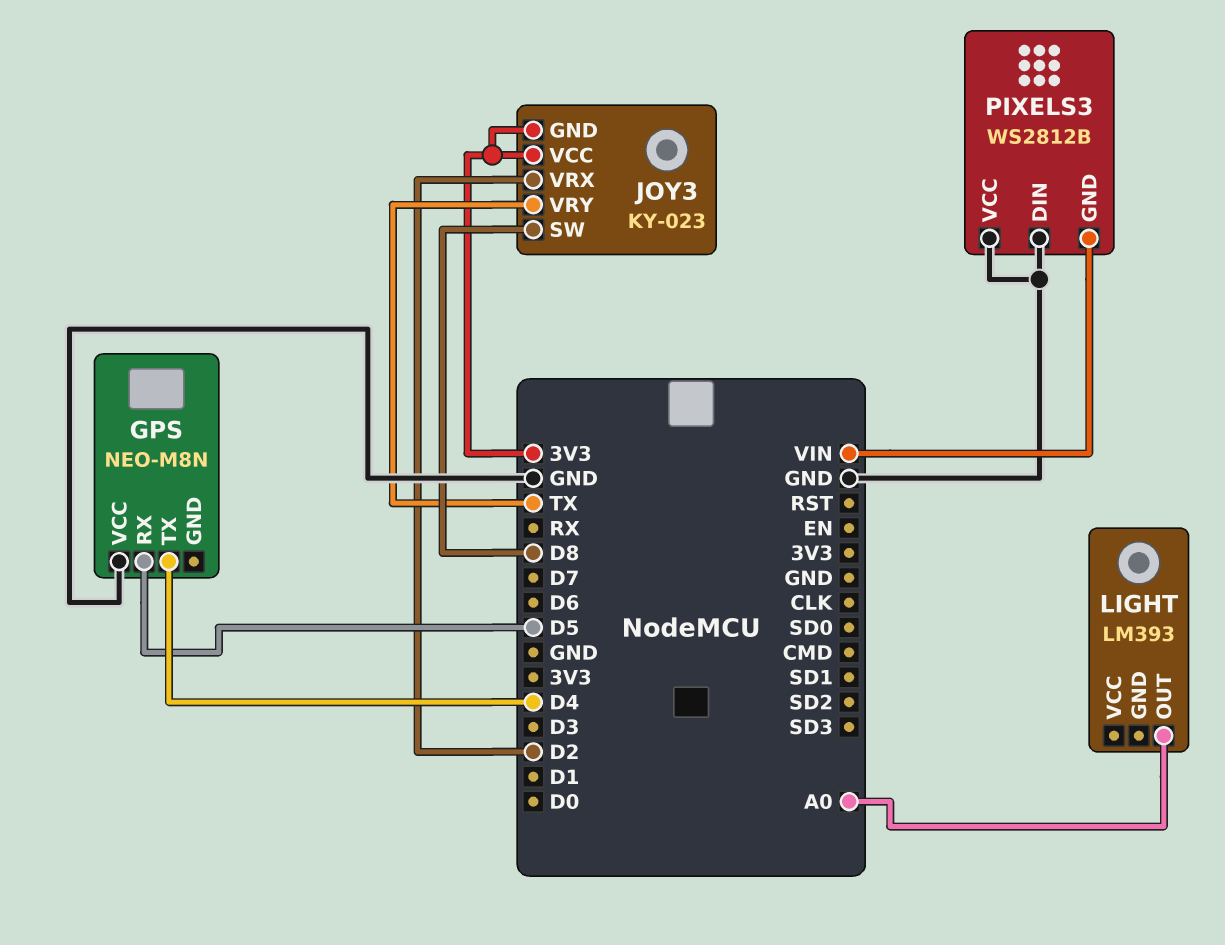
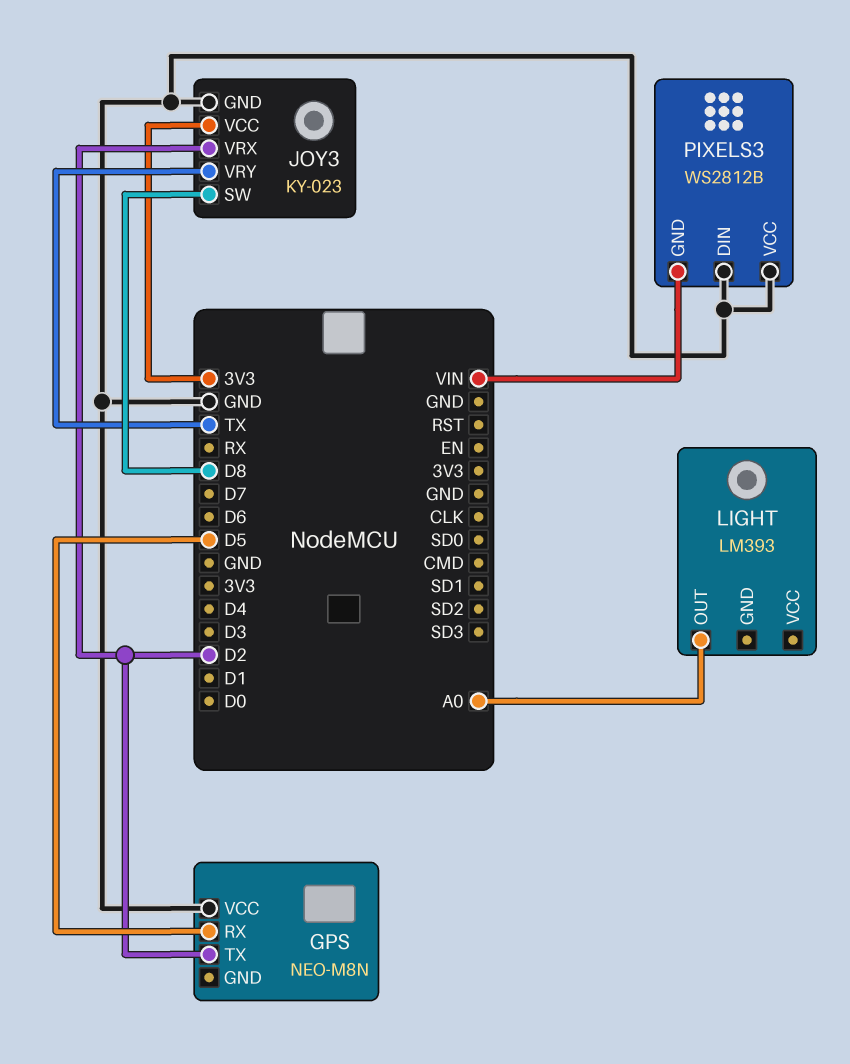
GPS pin TX: D4 -> D2
JOY3 pin GND: 3V3 -> GND

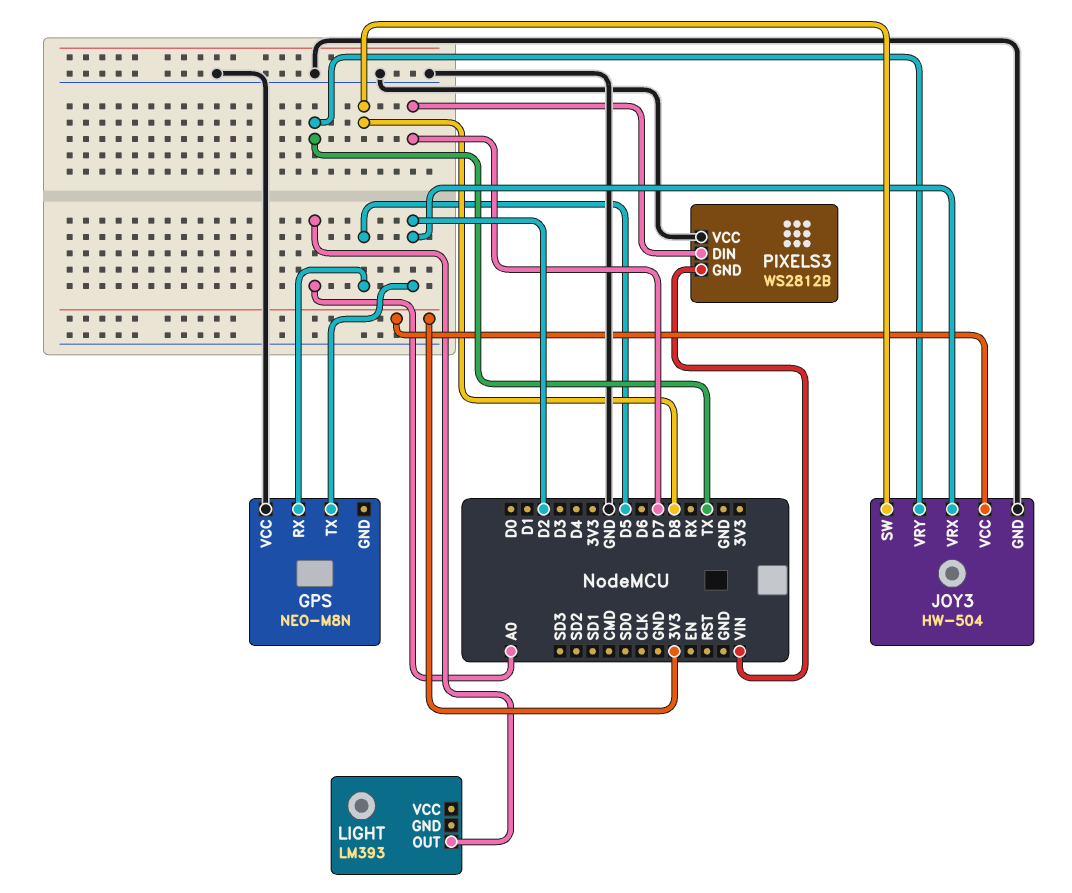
JOY3: KY-023 -> HW-504
PIXELS3 pin DIN: GND -> D7

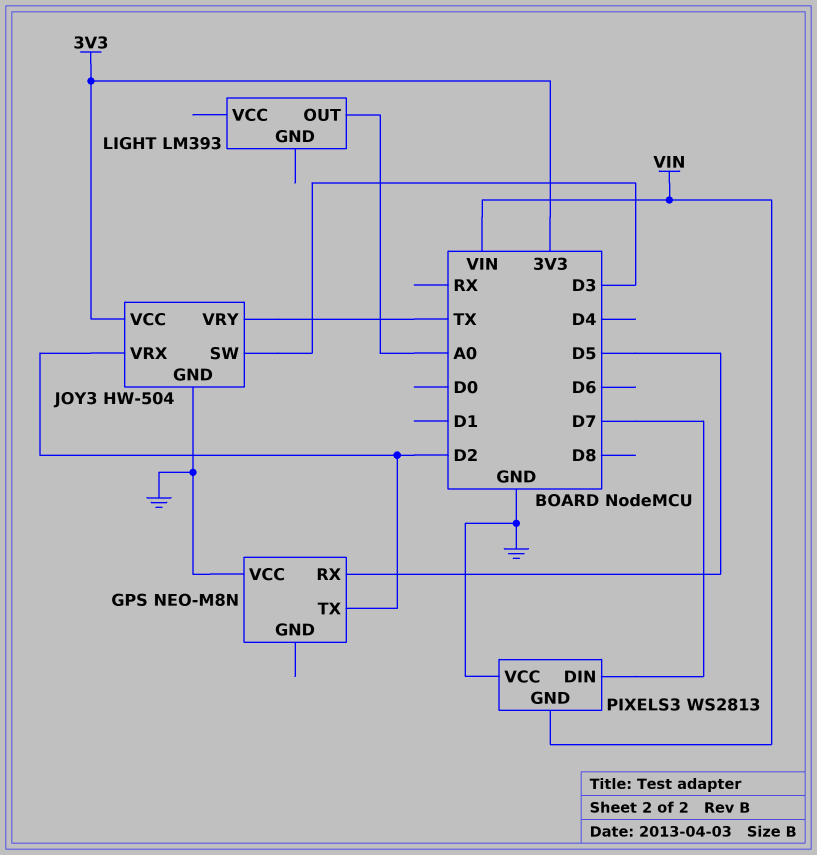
JOY3 pin SW: D8 -> D3
PIXELS3: WS2812B -> WS2813

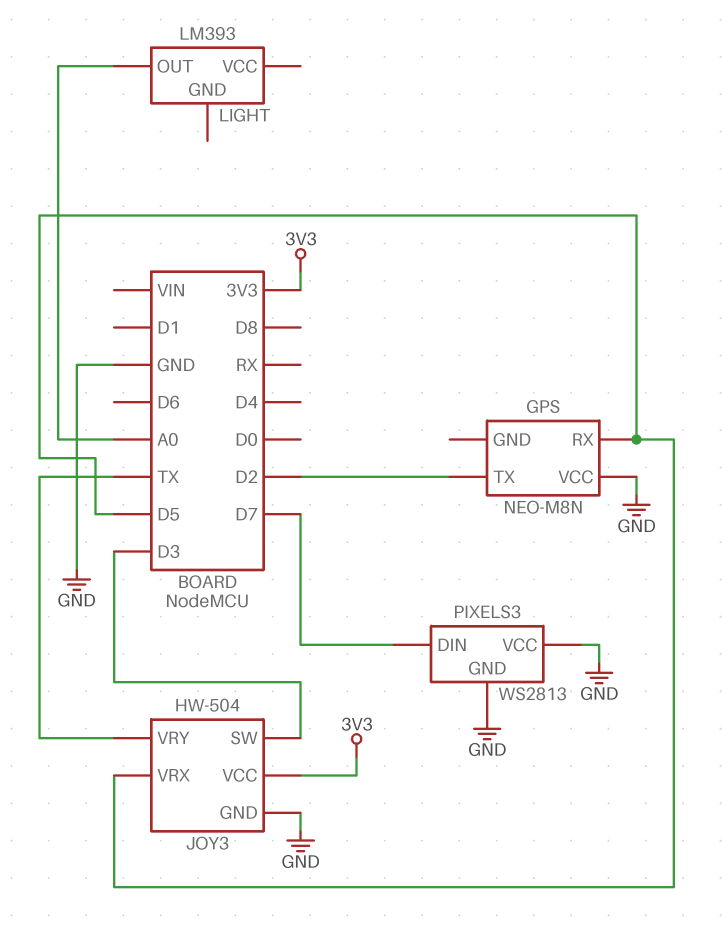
JOY3 pin VRX: D2 -> D5
PIXELS3 pin GND: VIN -> GND

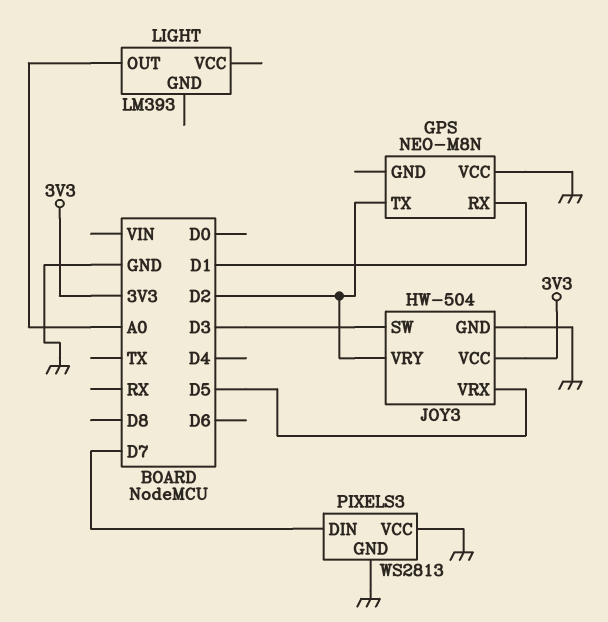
GPS pin RX: D5 -> D1
JOY3 pin VRY: TX -> D2

